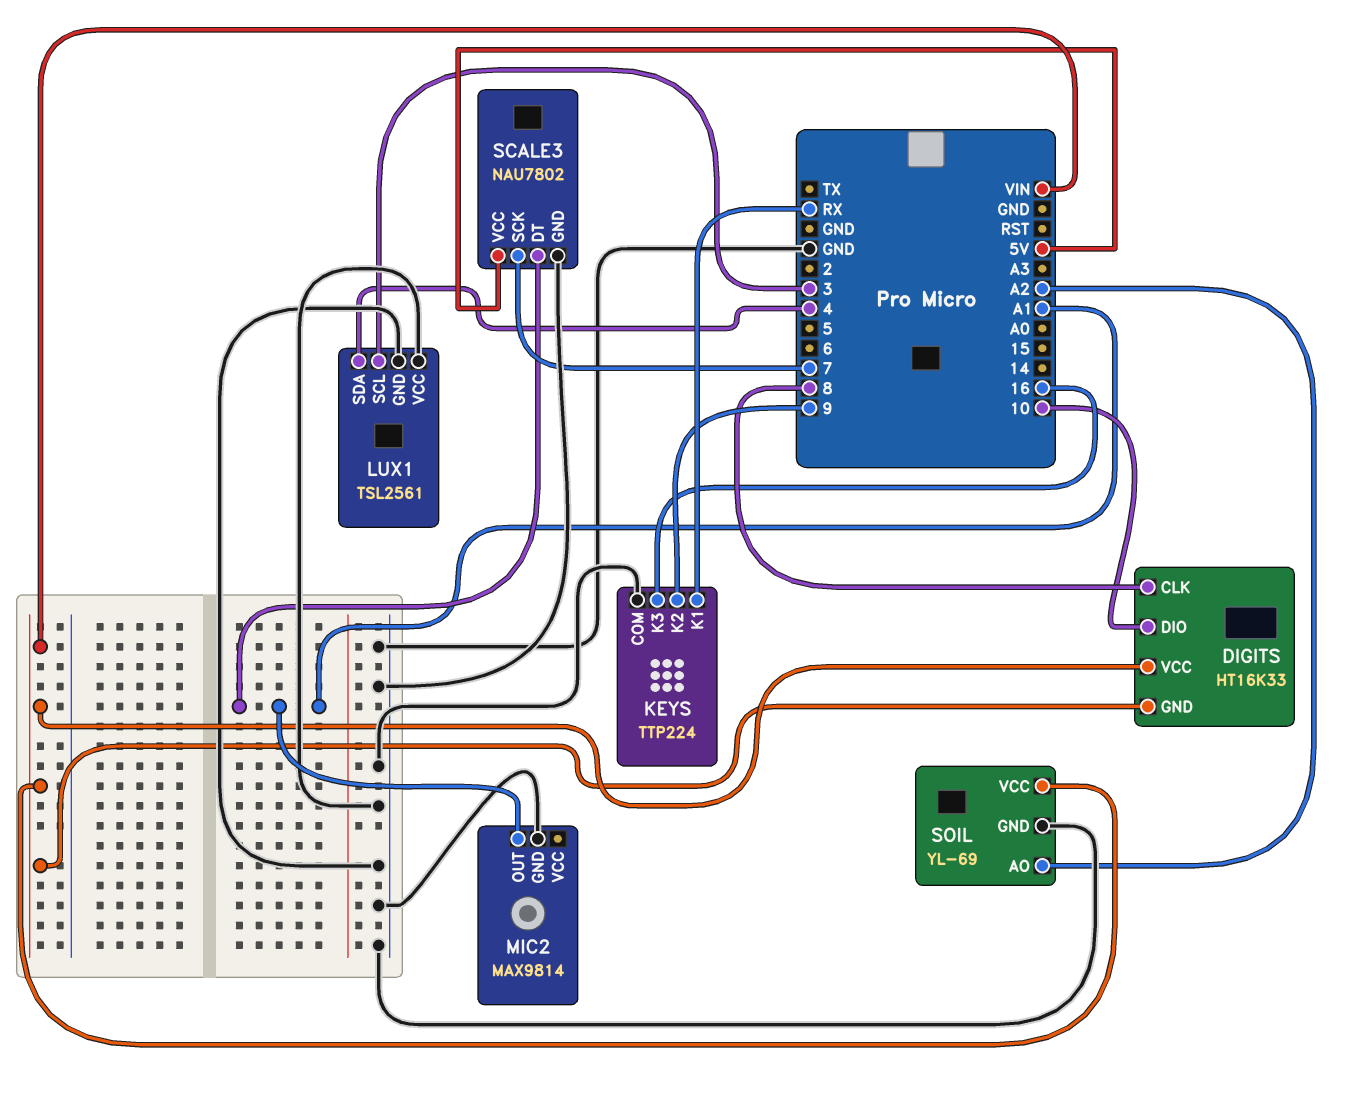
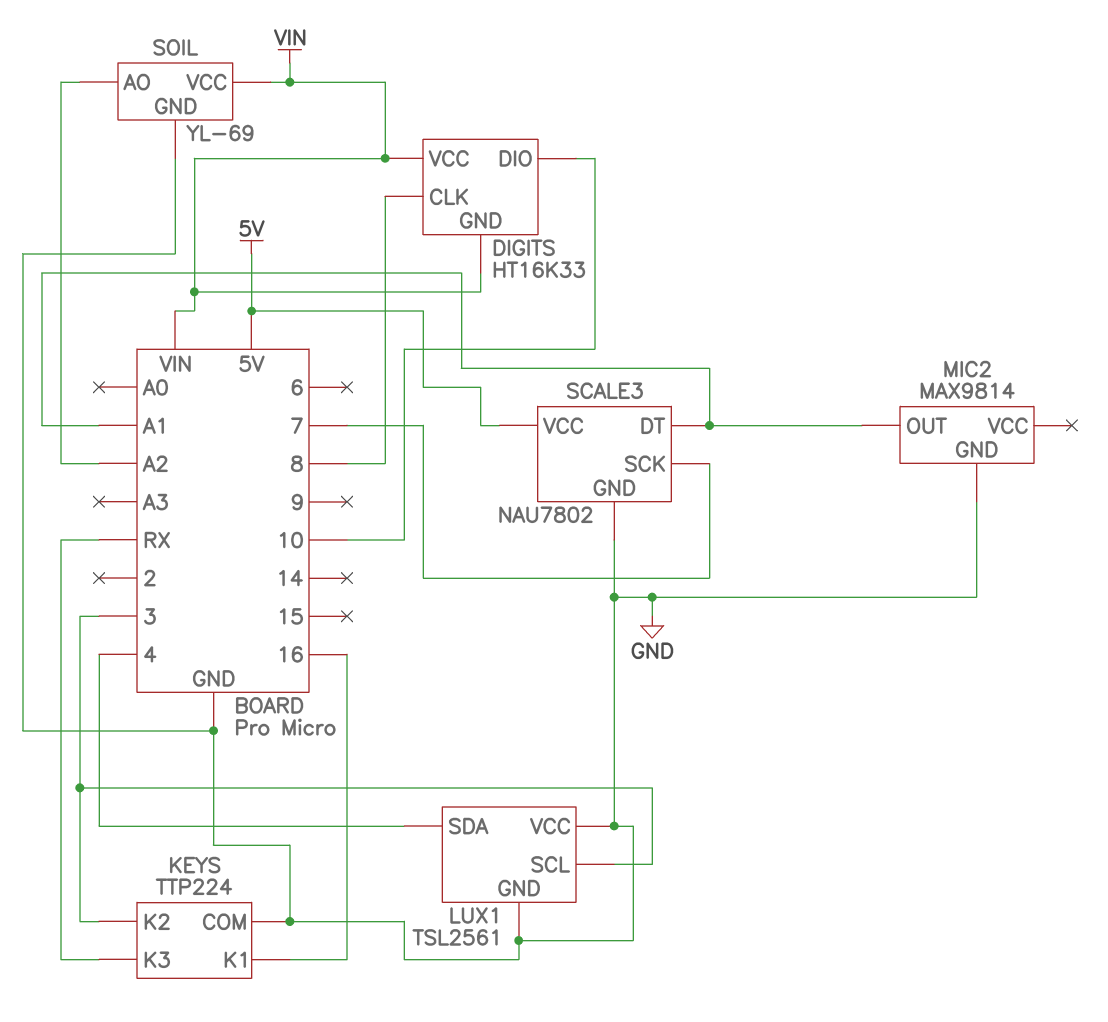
KEYS pin K1: RX -> 16
KEYS pin K2: 9 -> 3
KEYS pin K3: 16 -> RX

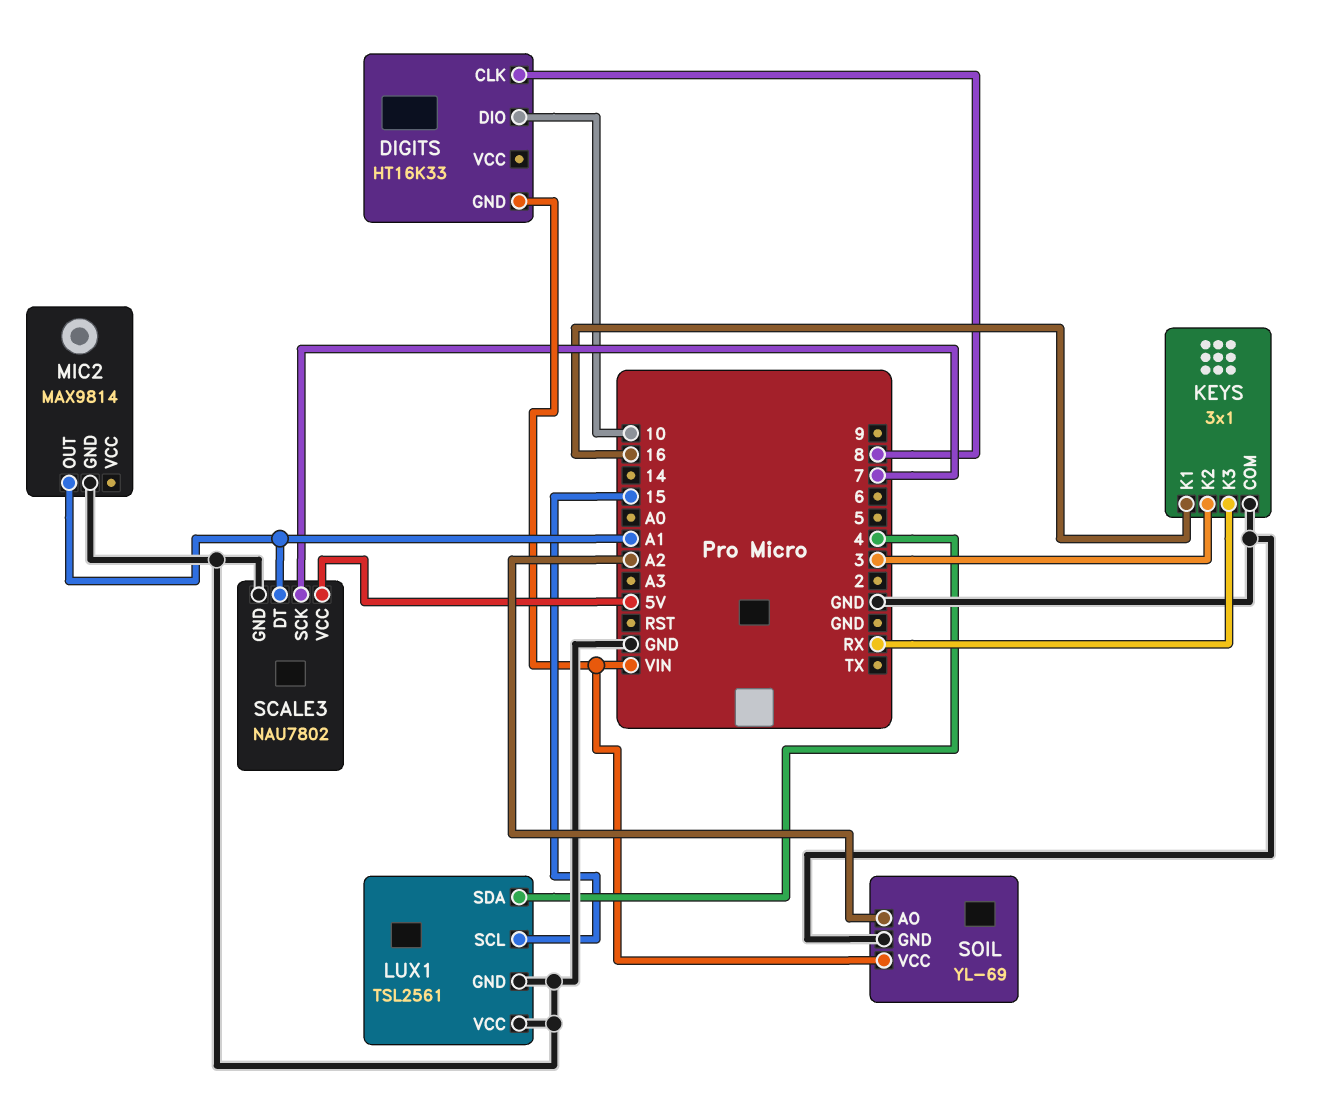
DIGITS pin VCC: VIN -> none
KEYS: TTP224 -> 3x1
LUX1 pin SCL: 3 -> 15

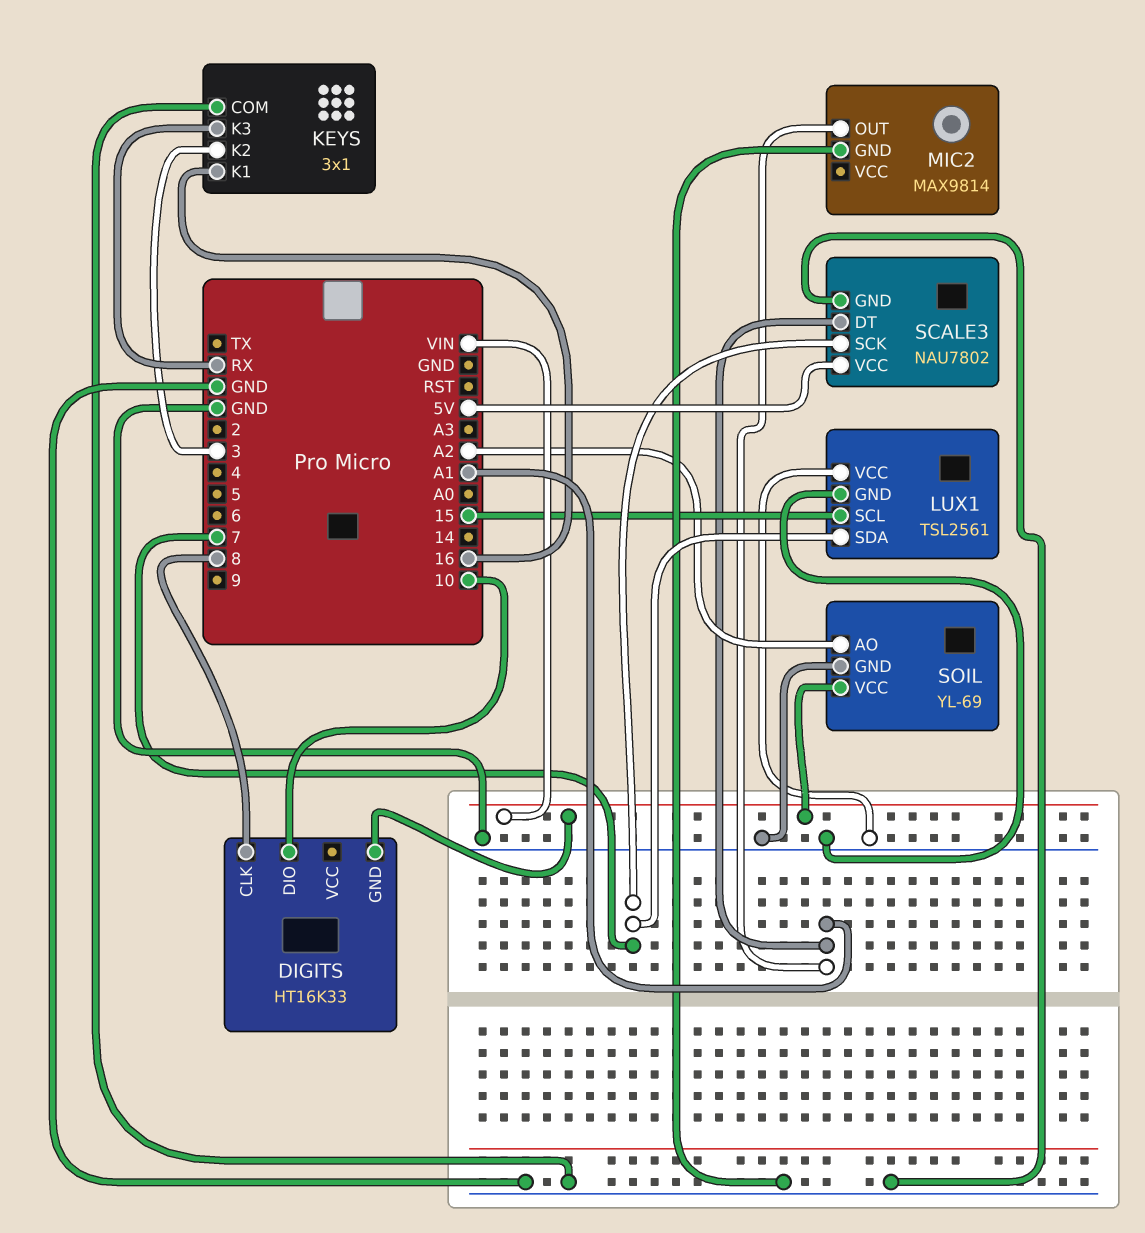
LUX1 pin SDA: 4 -> 7

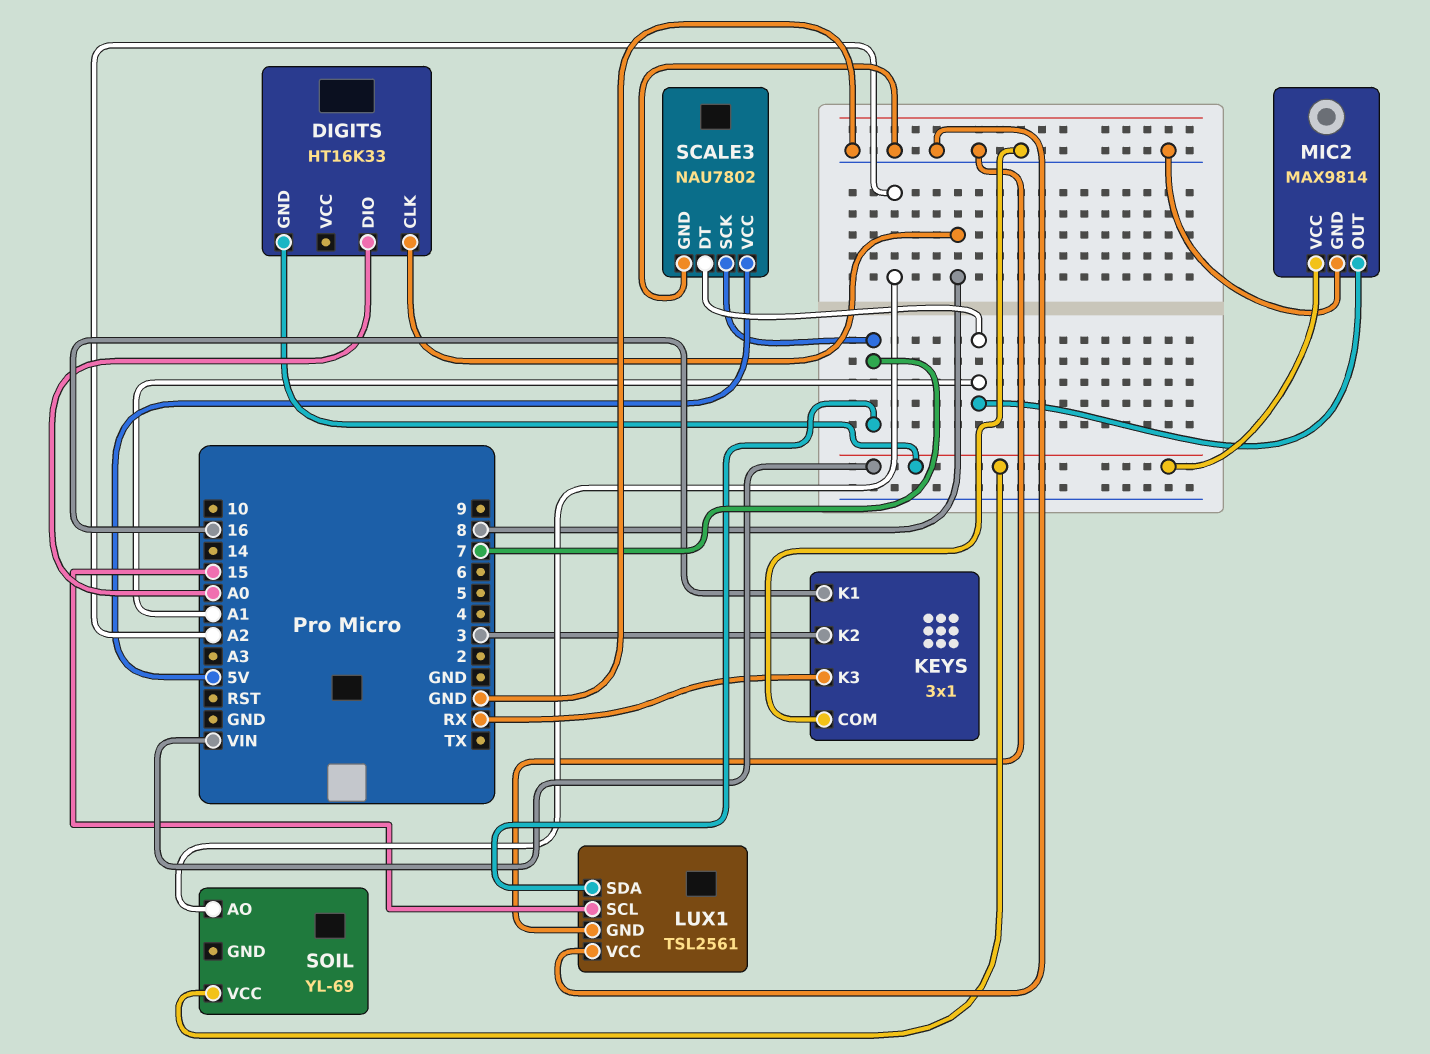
DIGITS pin DIO: 10 -> A0
MIC2 pin VCC: none -> VIN
SOIL pin GND: GND -> none

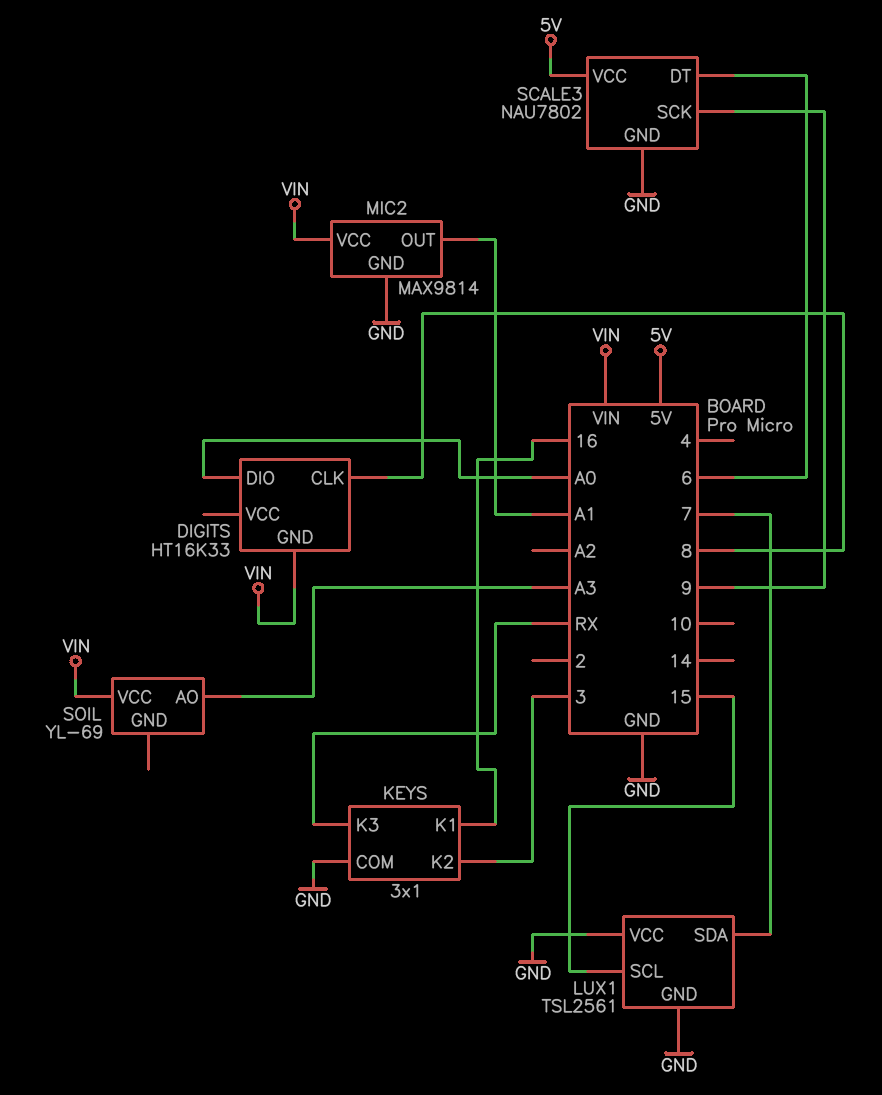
SCALE3 pin DT: A1 -> 6
SCALE3 pin SCK: 7 -> 9
SOIL pin AO: A2 -> A3

